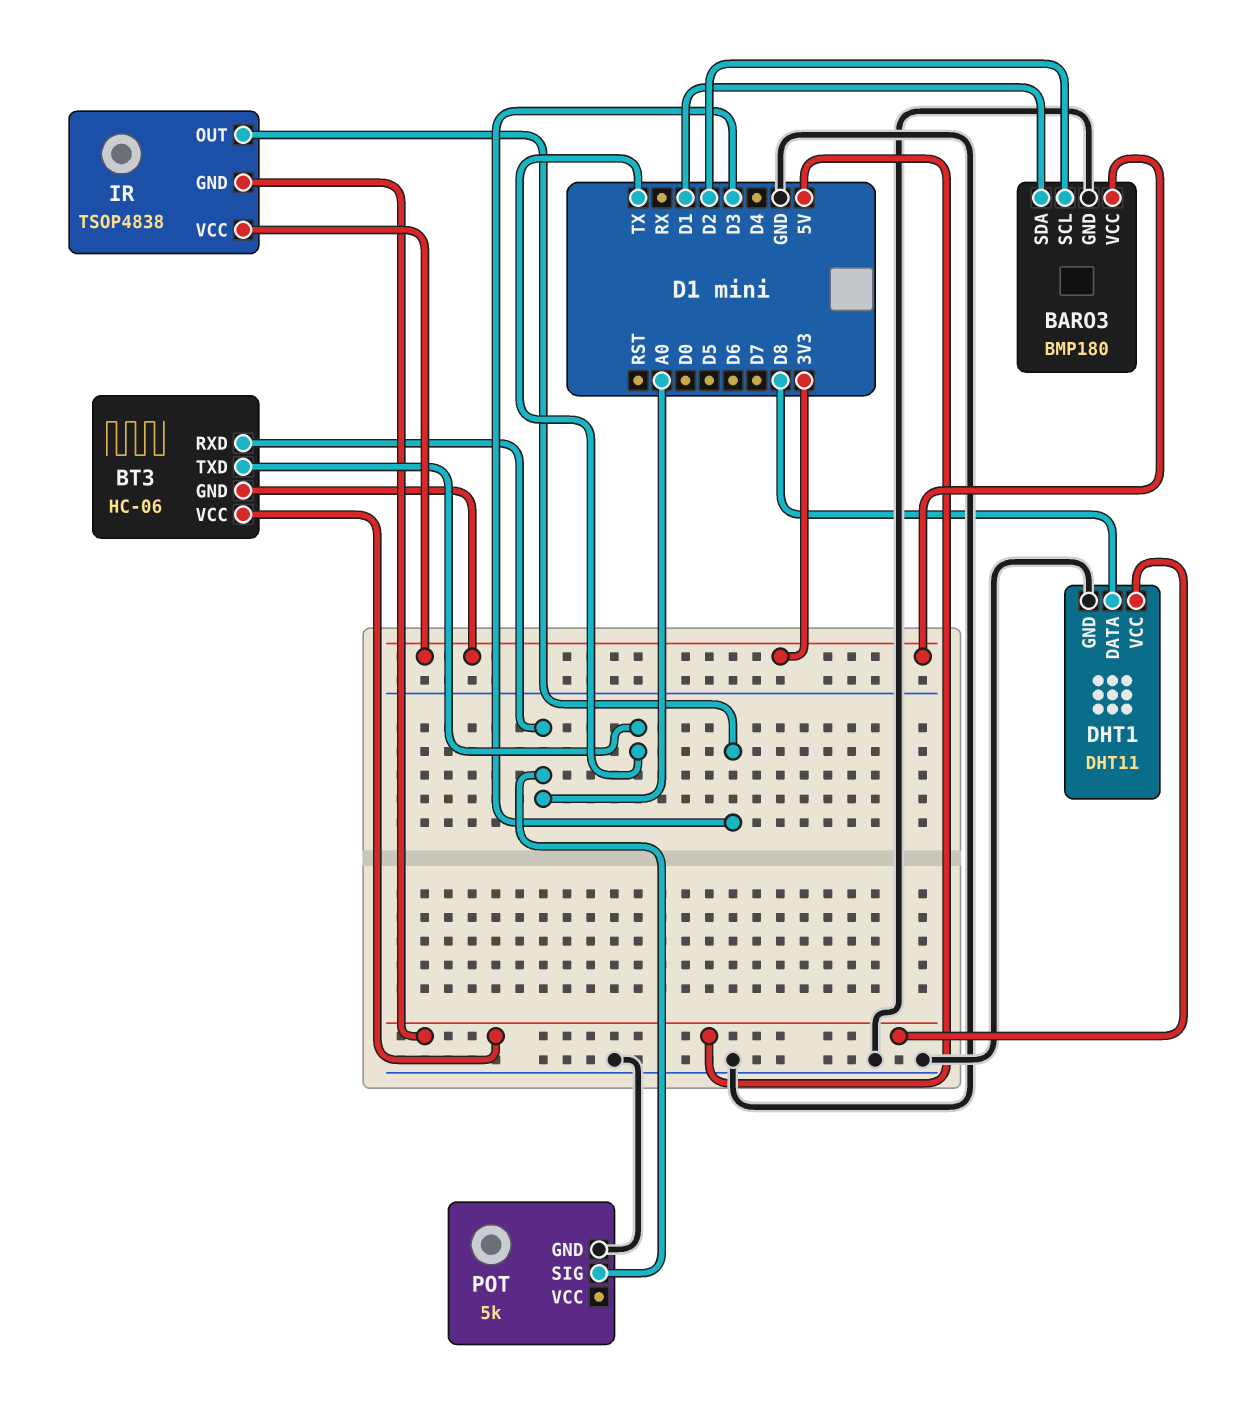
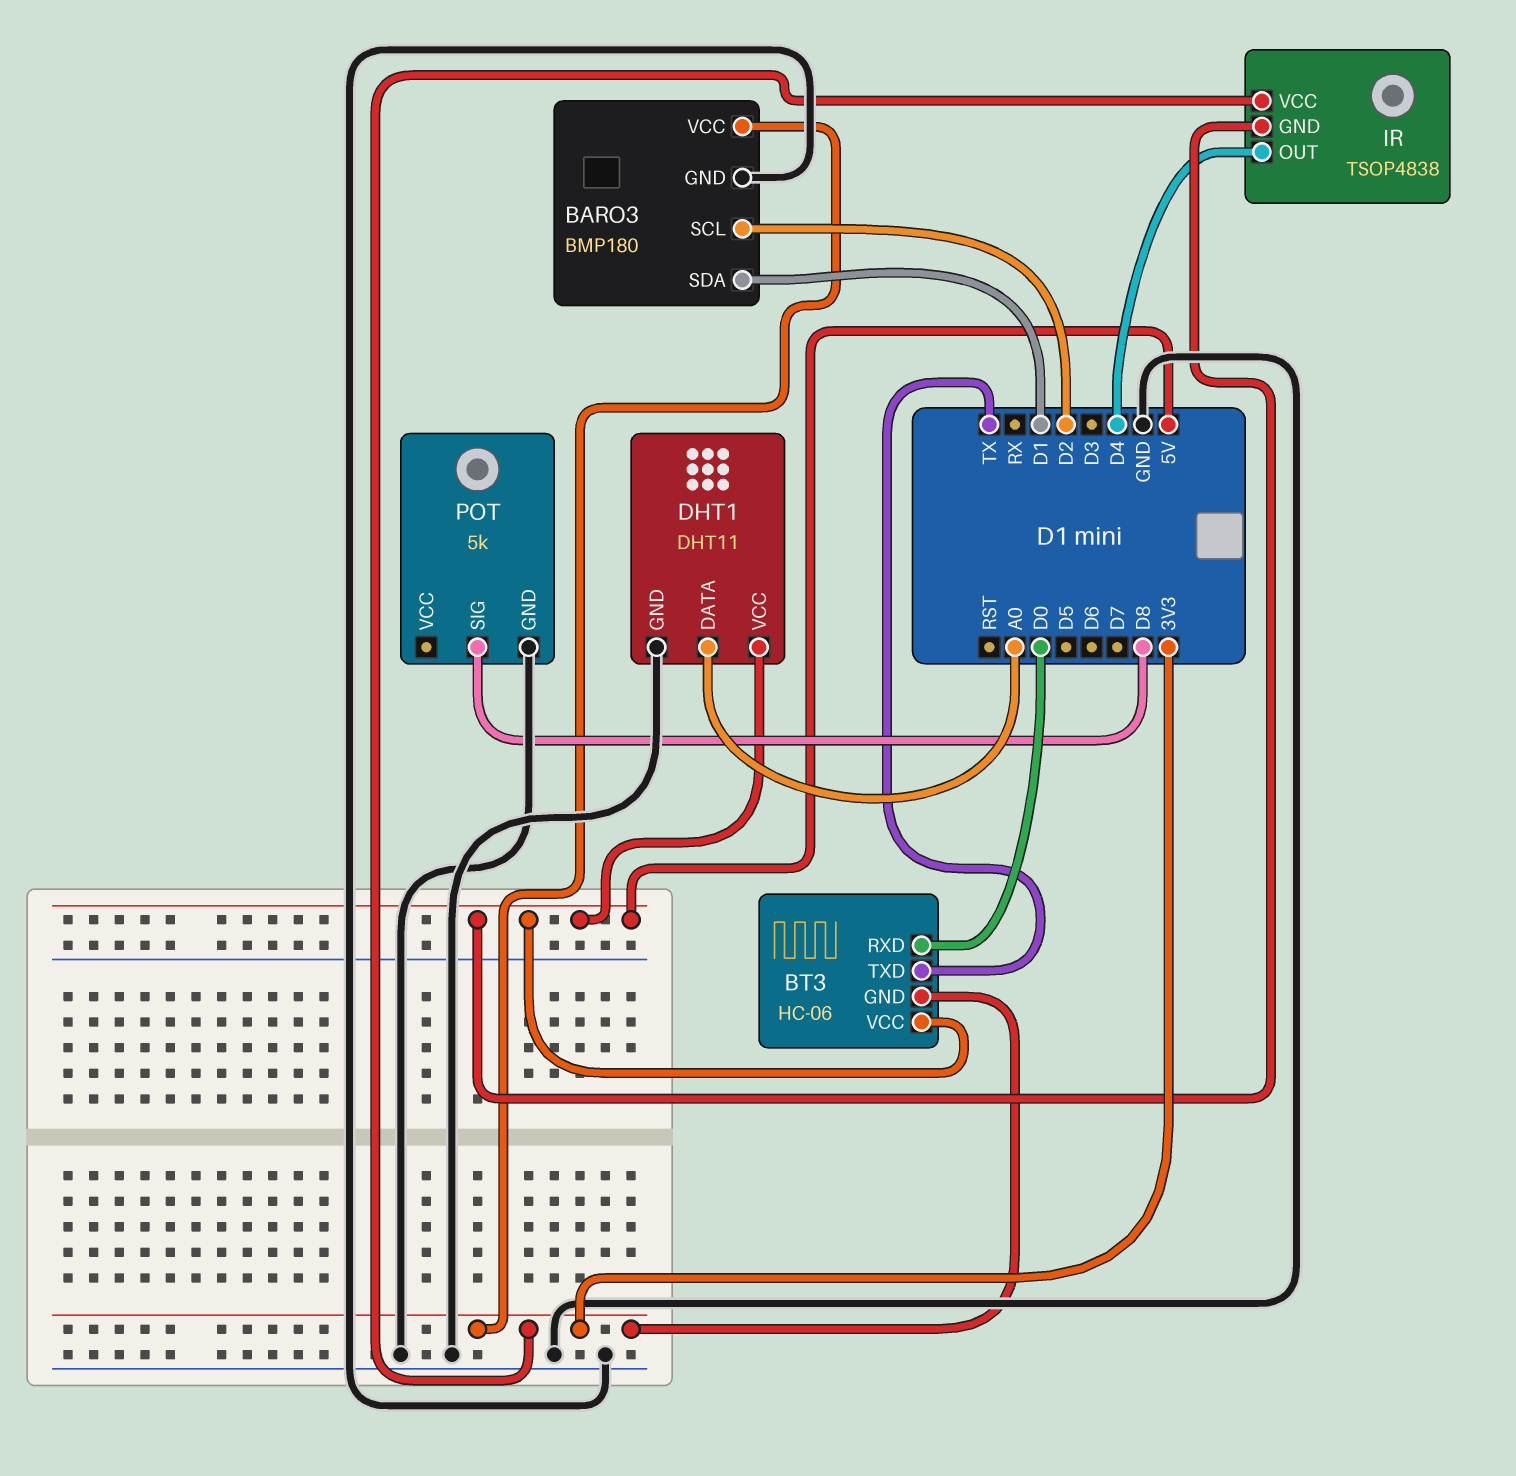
BT3 pin RXD: A0 -> D0
DHT1 pin DATA: D8 -> A0
IR pin OUT: D3 -> D4
POT pin SIG: A0 -> D8

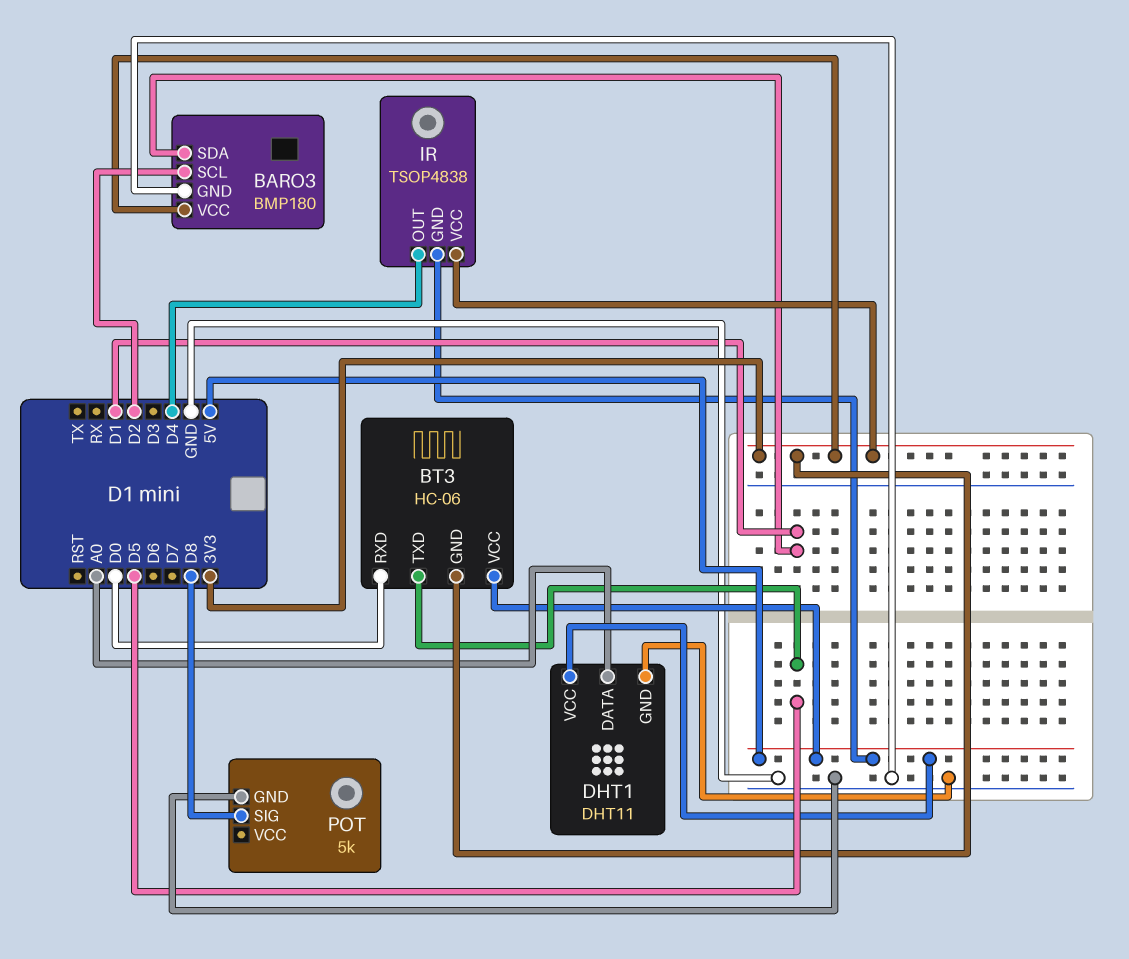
BT3 pin TXD: TX -> D5

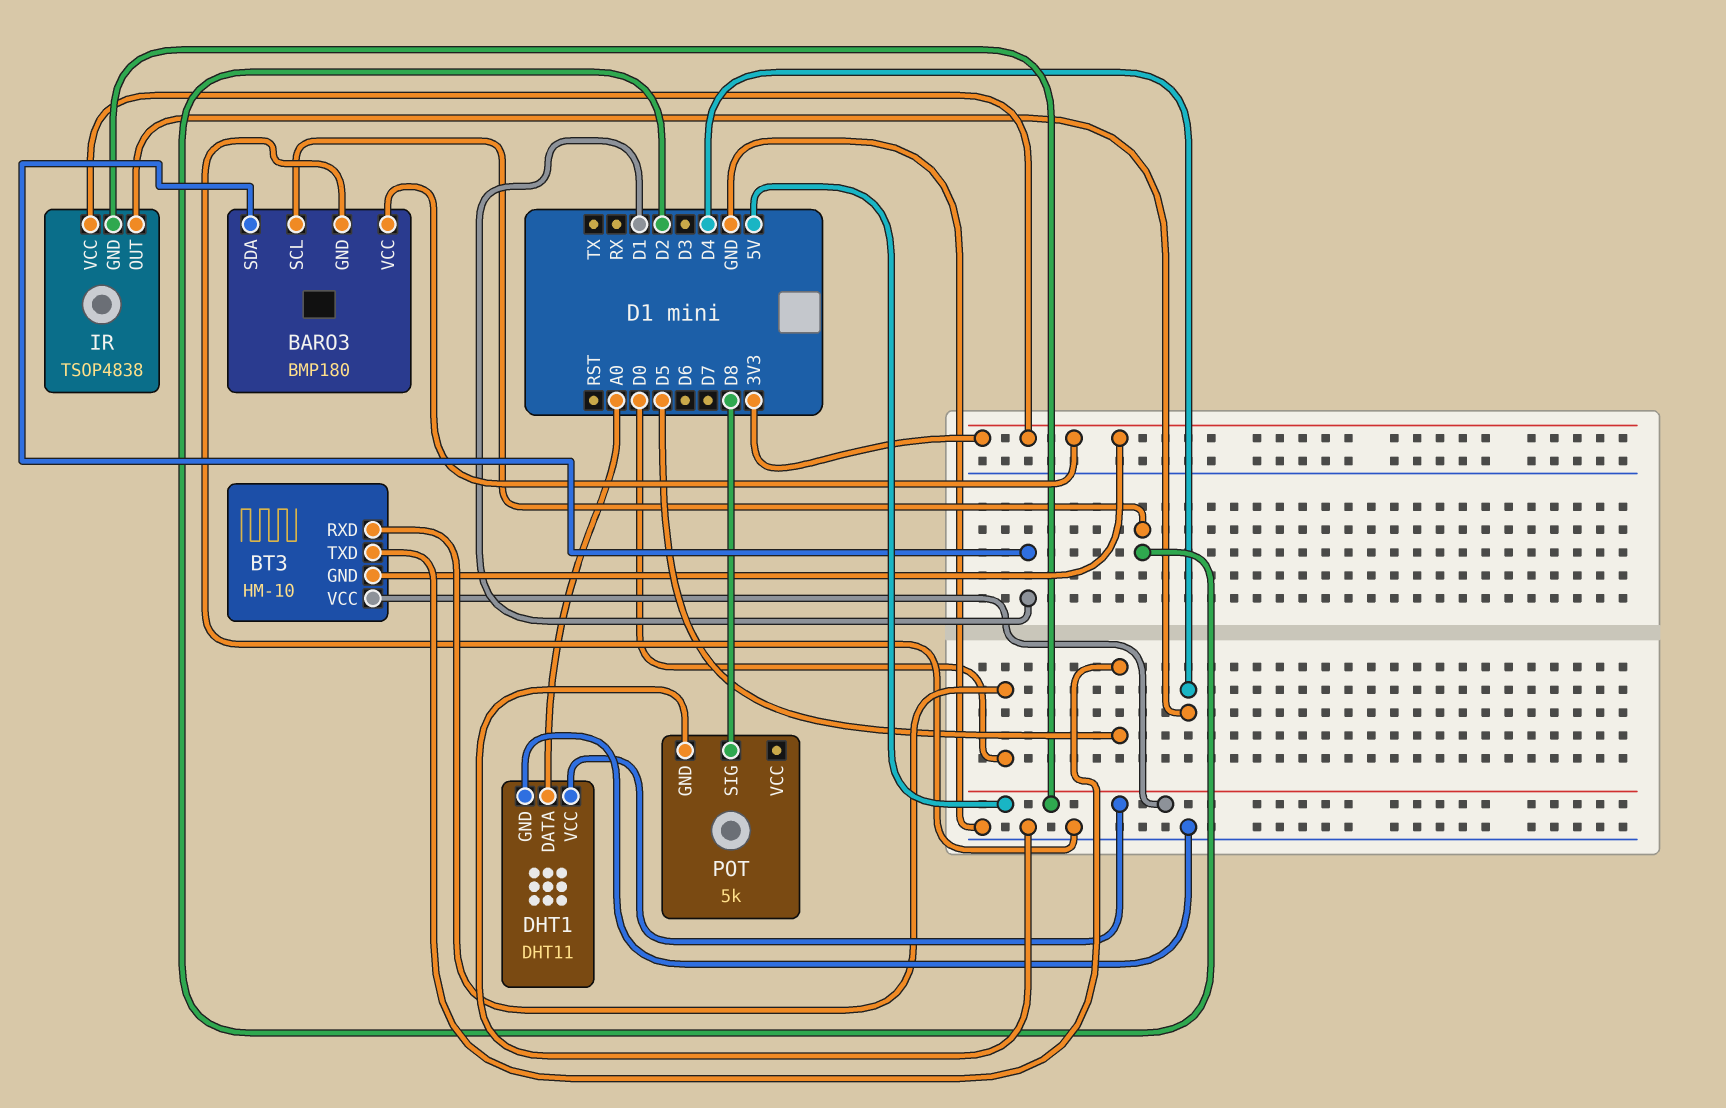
BT3: HC-06 -> HM-10

